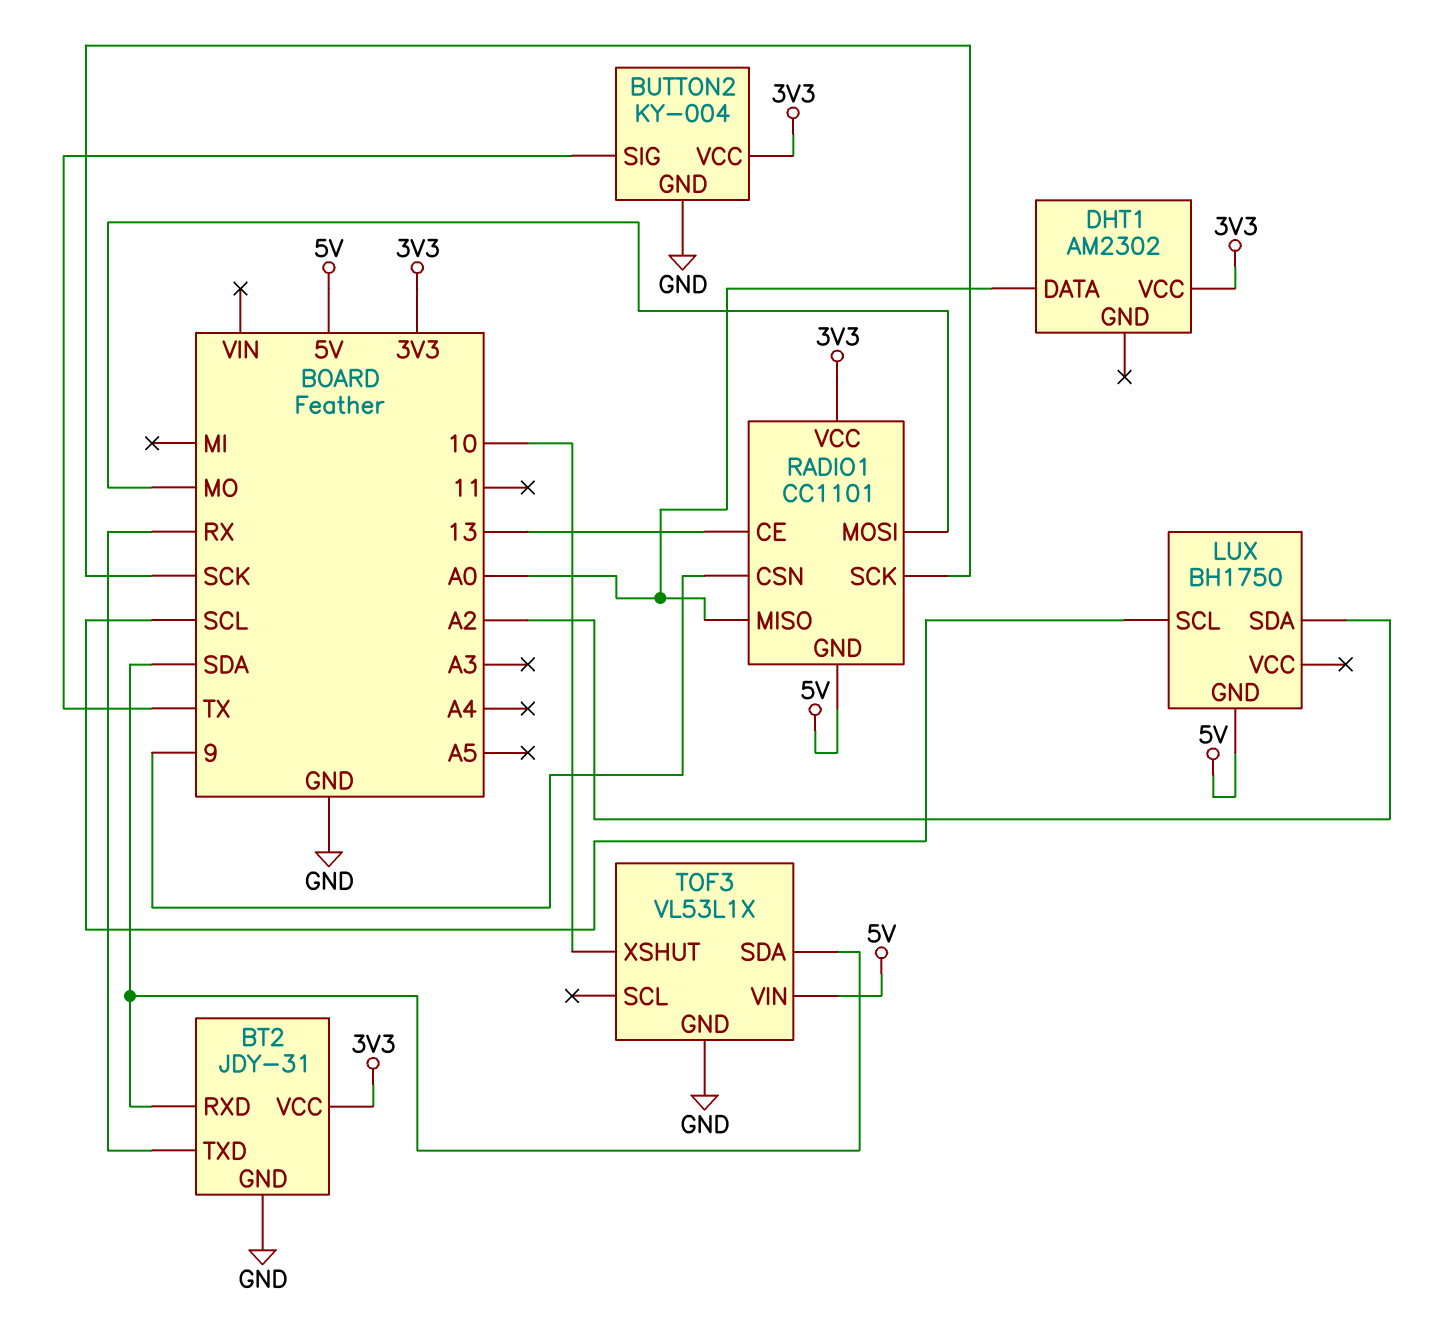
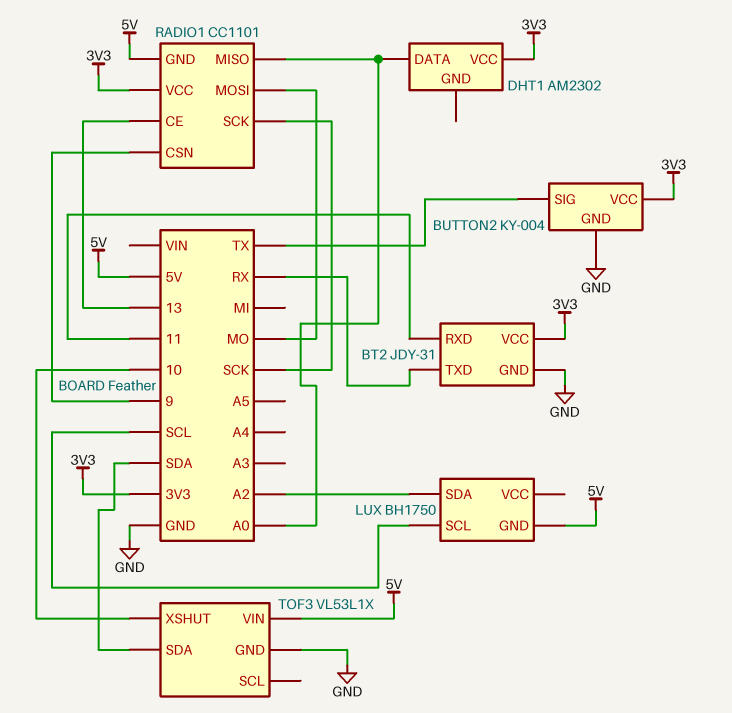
BT2 pin RXD: SDA -> 11

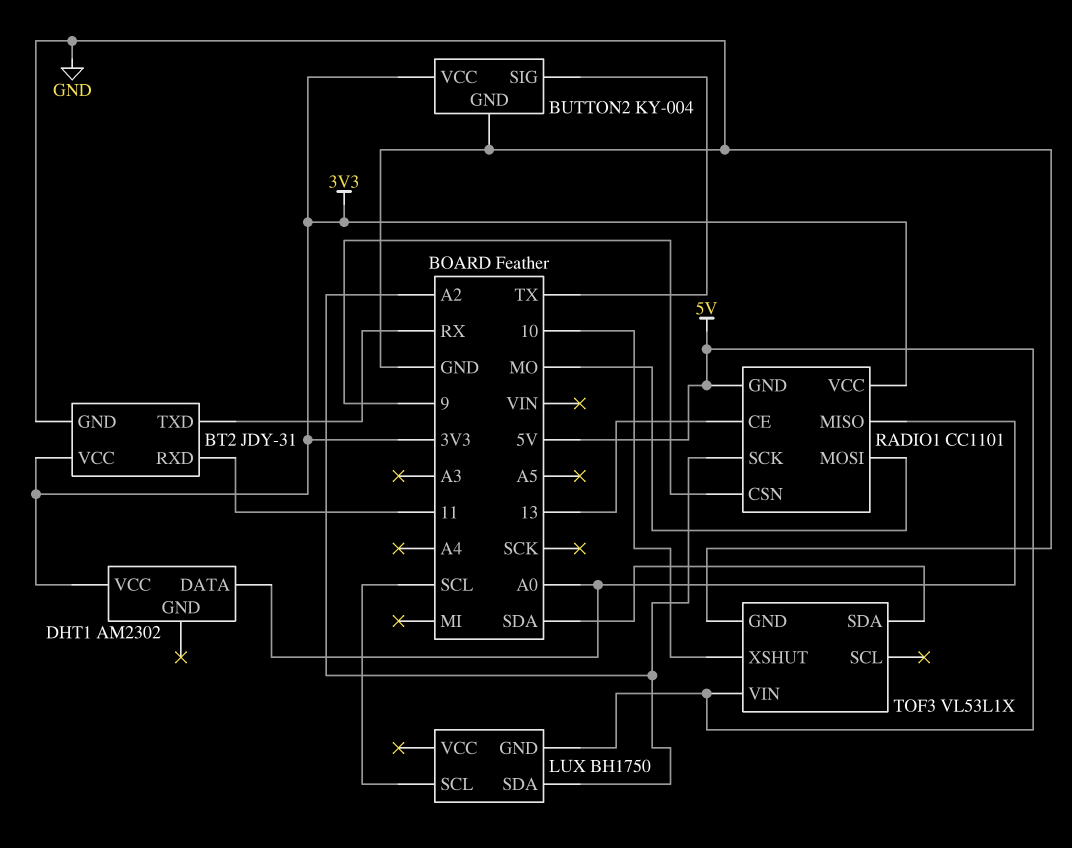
RADIO1 pin SCK: SCK -> A2

